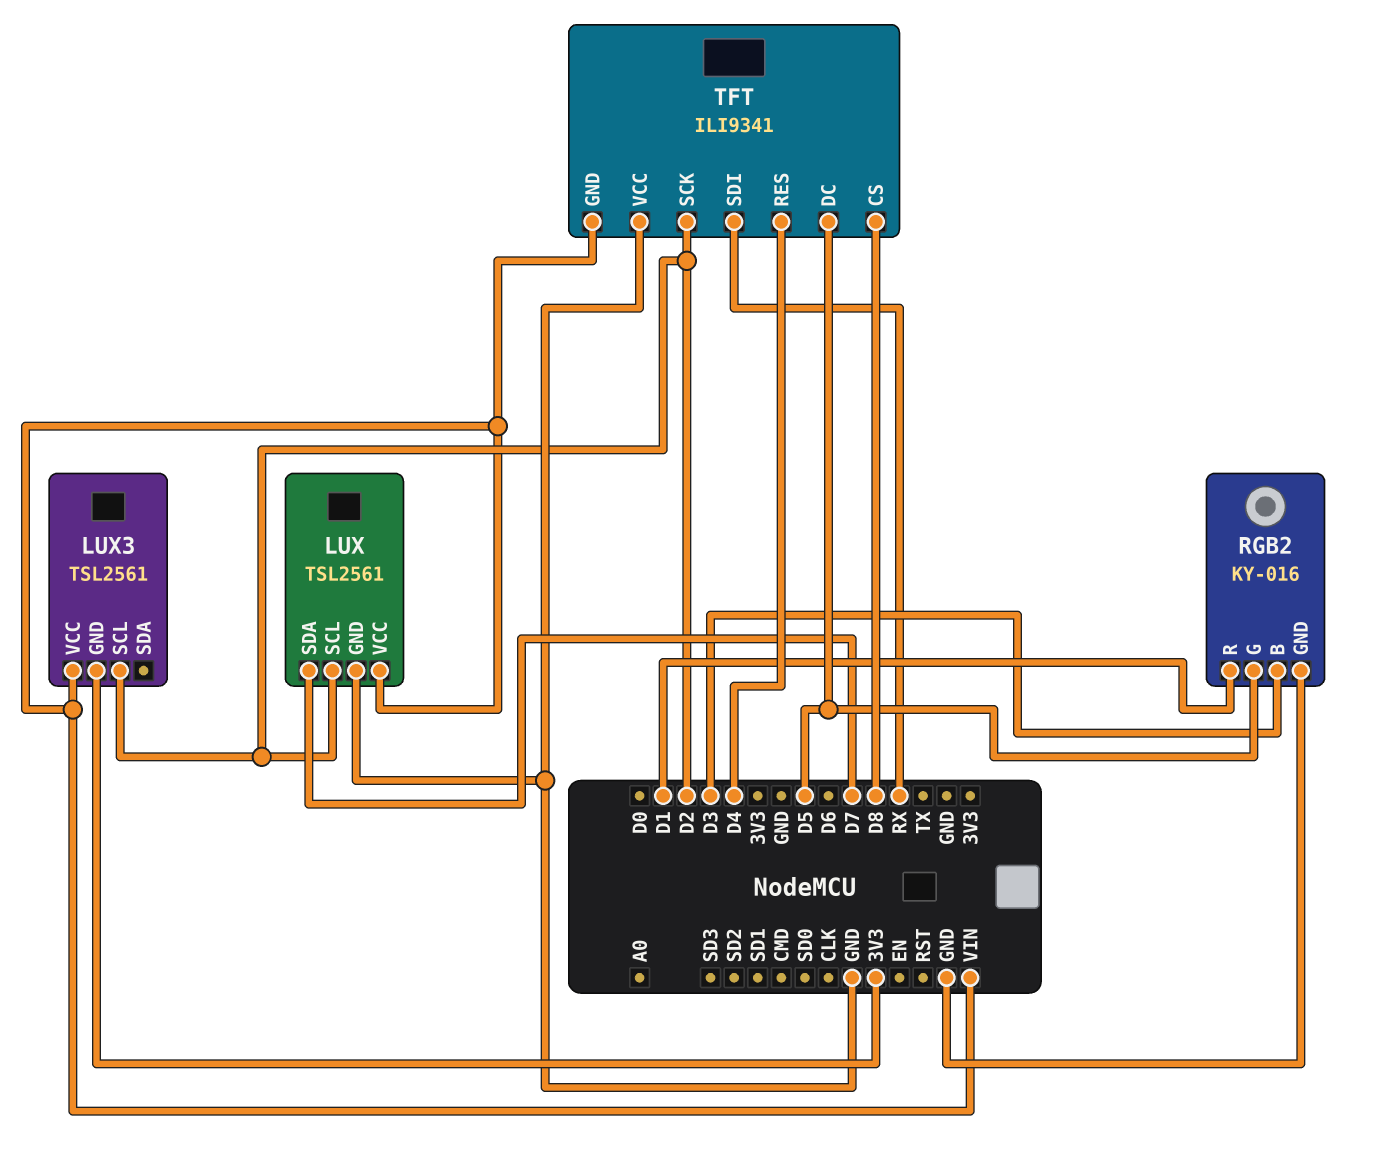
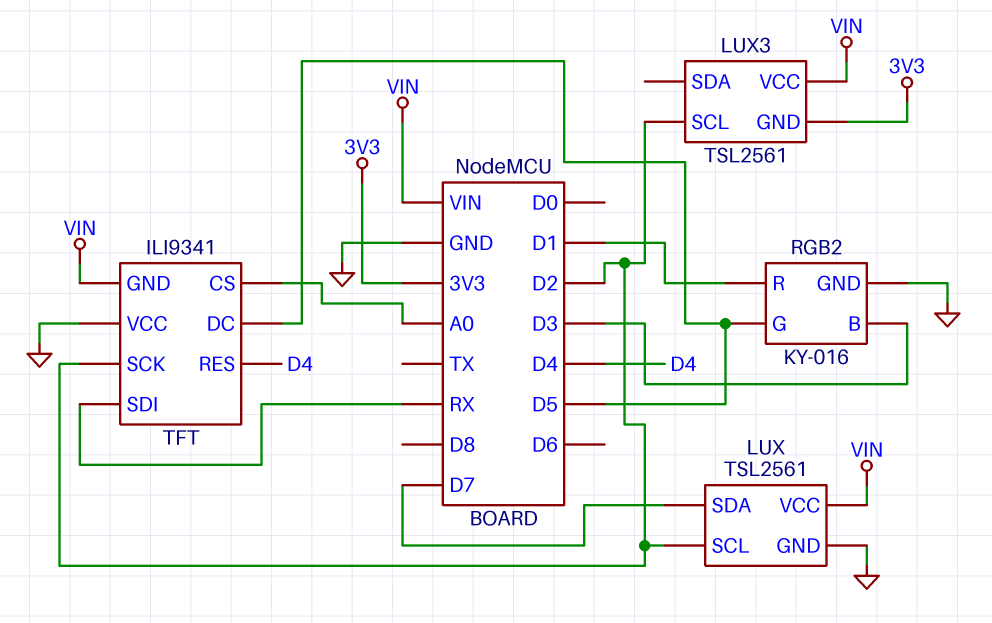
TFT pin CS: D8 -> A0

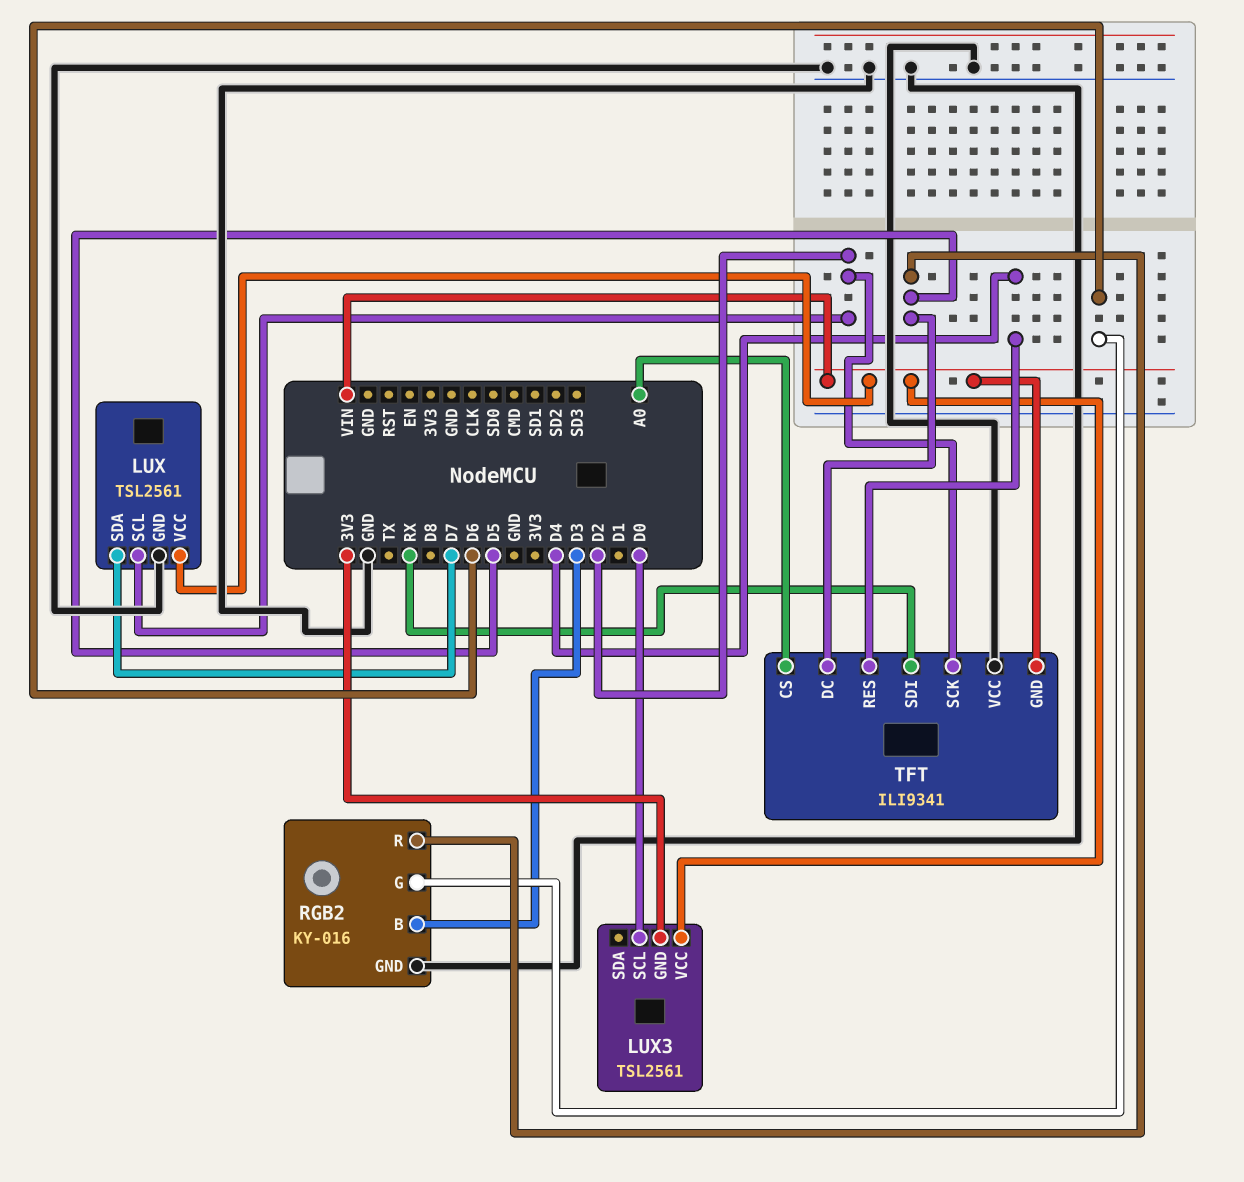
LUX3 pin SCL: D2 -> D0
RGB2 pin G: D5 -> D6
RGB2 pin R: D1 -> D5

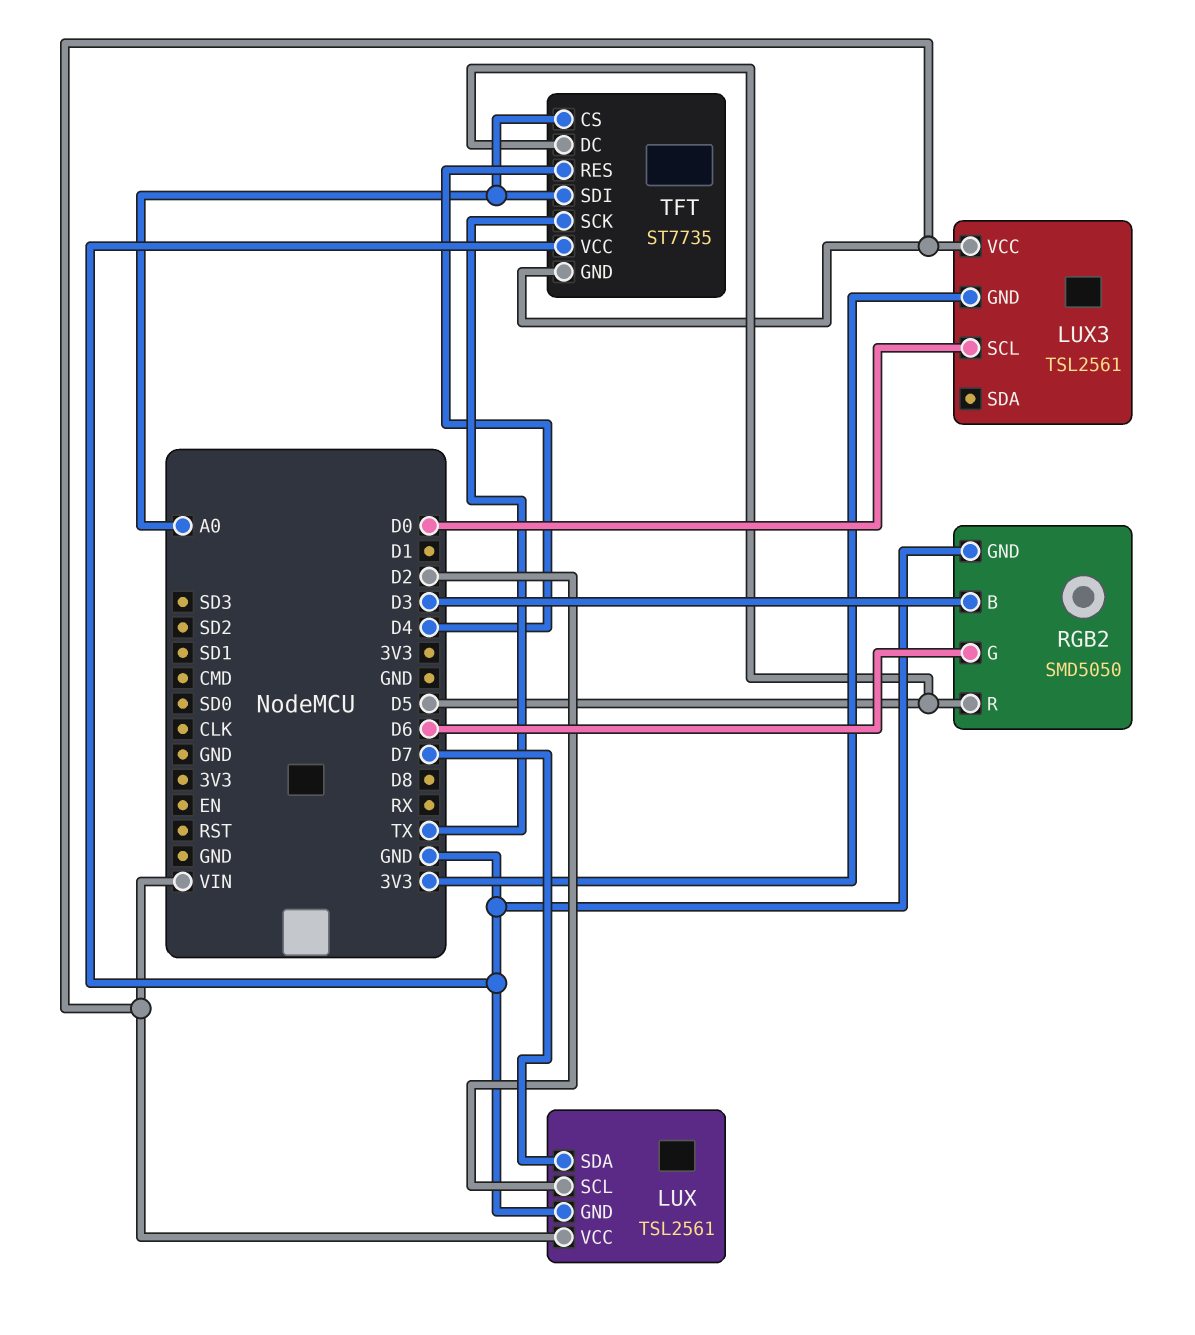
RGB2: KY-016 -> SMD5050
TFT: ILI9341 -> ST7735
TFT pin SCK: D2 -> TX
TFT pin SDI: RX -> A0

